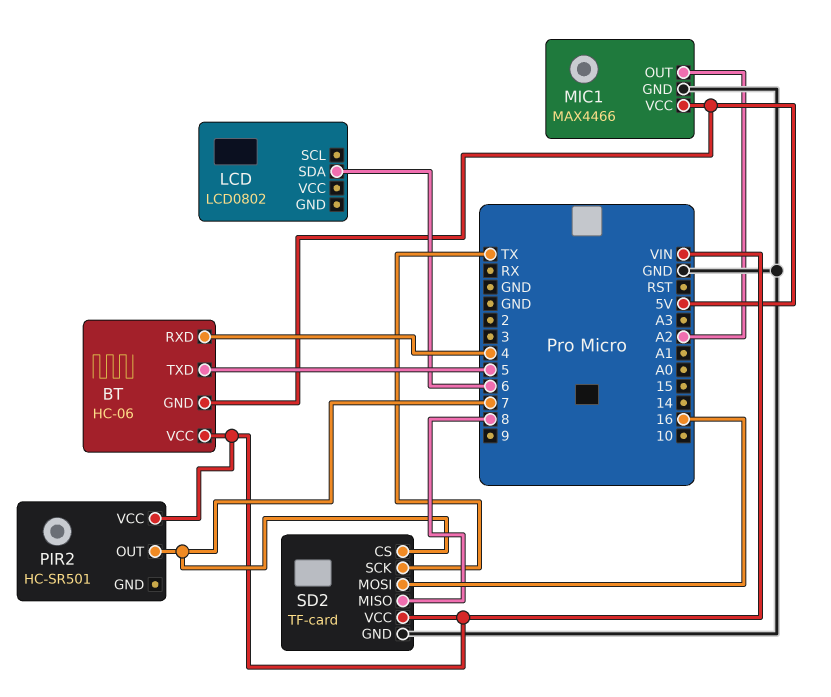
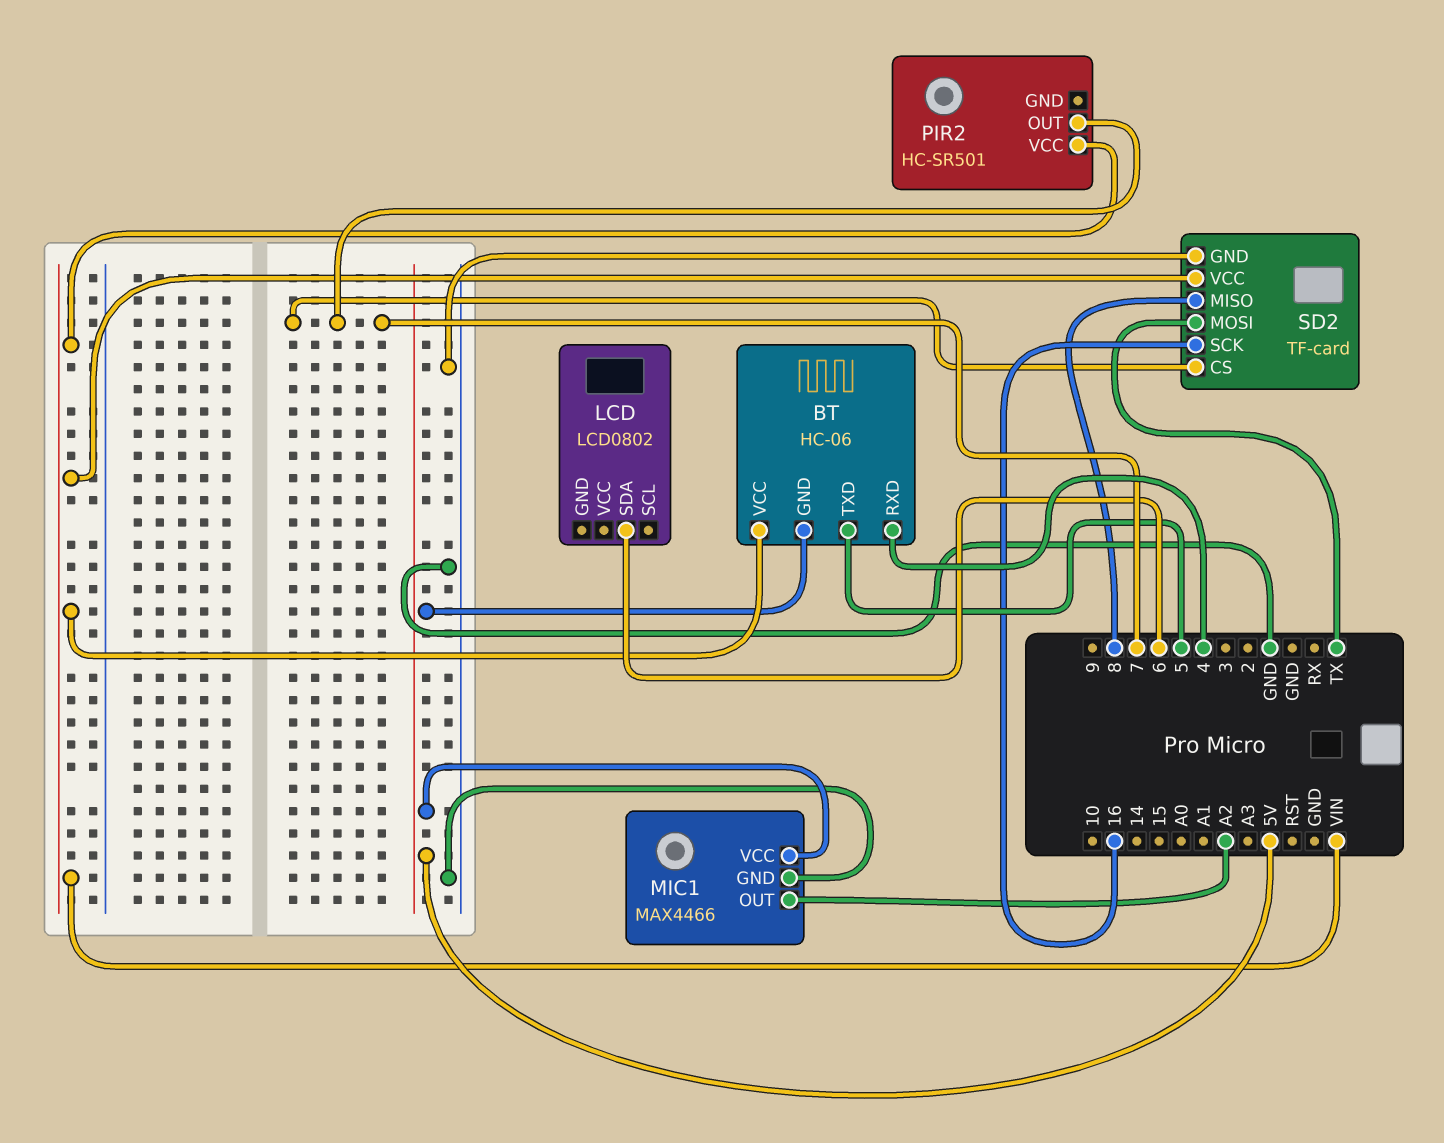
SD2 pin MOSI: 16 -> TX
SD2 pin SCK: TX -> 16

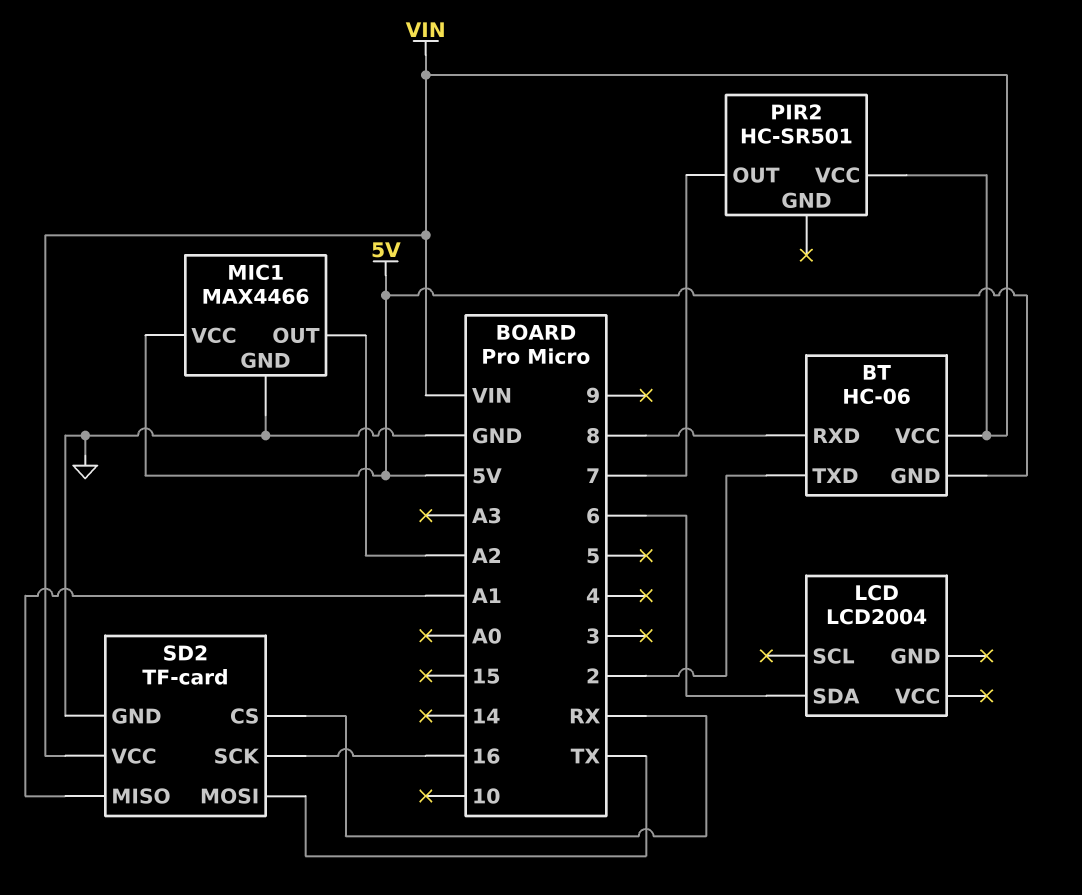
BT pin RXD: 4 -> 8
BT pin TXD: 5 -> 2
LCD: LCD0802 -> LCD2004
SD2 pin CS: 7 -> RX
SD2 pin MISO: 8 -> A1

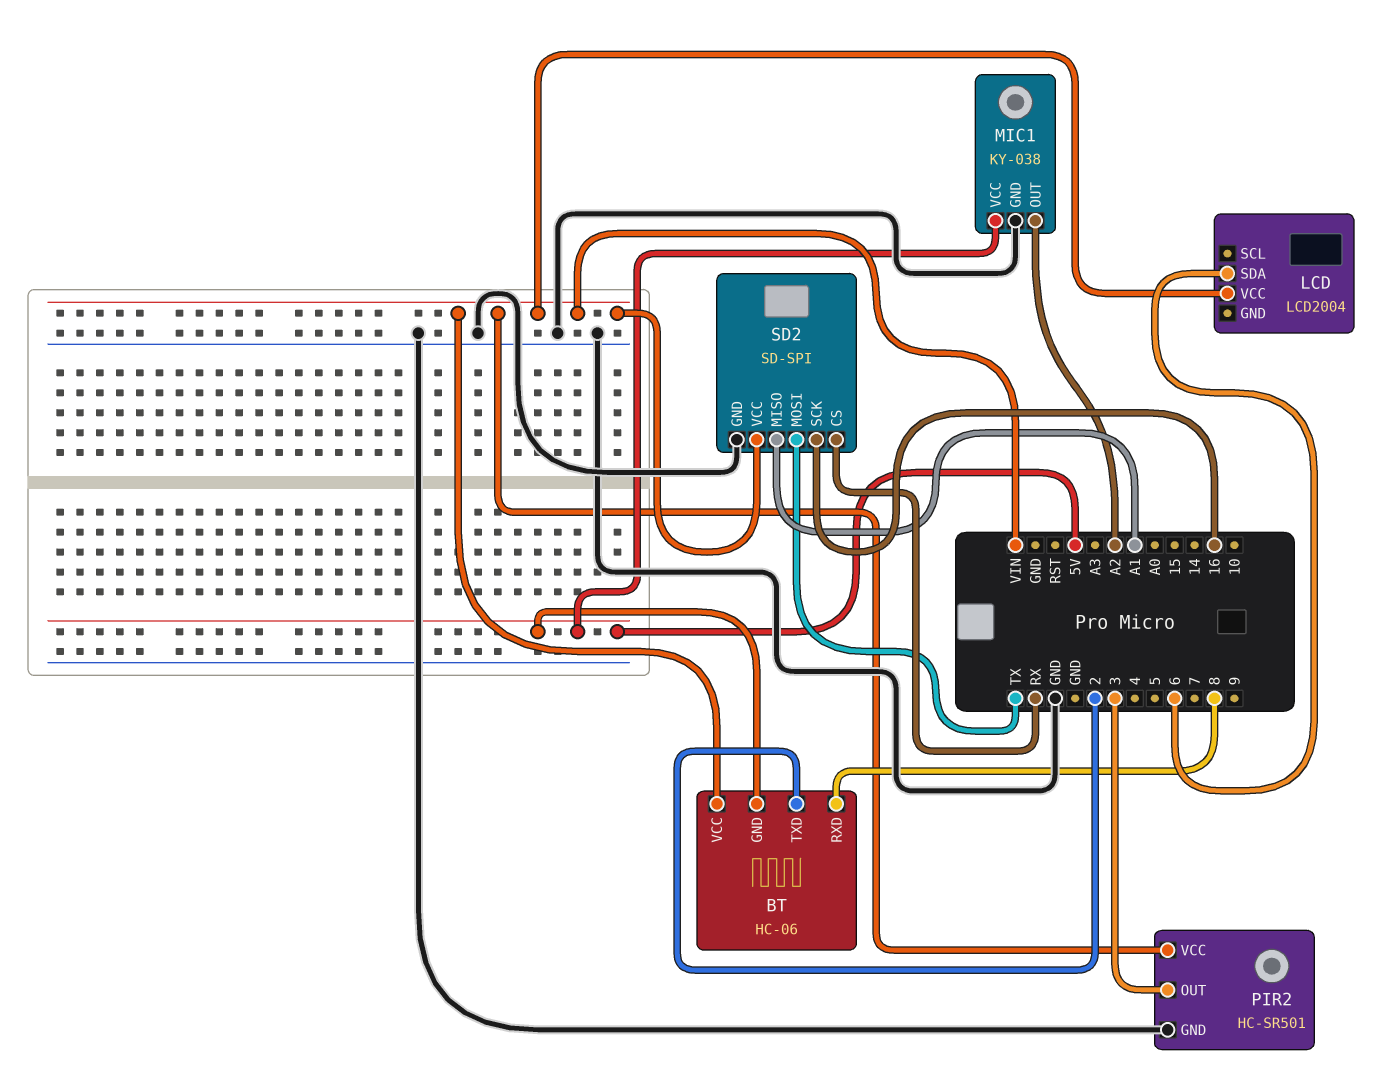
LCD pin VCC: none -> VIN
MIC1: MAX4466 -> KY-038
PIR2 pin GND: none -> GND
PIR2 pin OUT: 7 -> 3
SD2: TF-card -> SD-SPI

